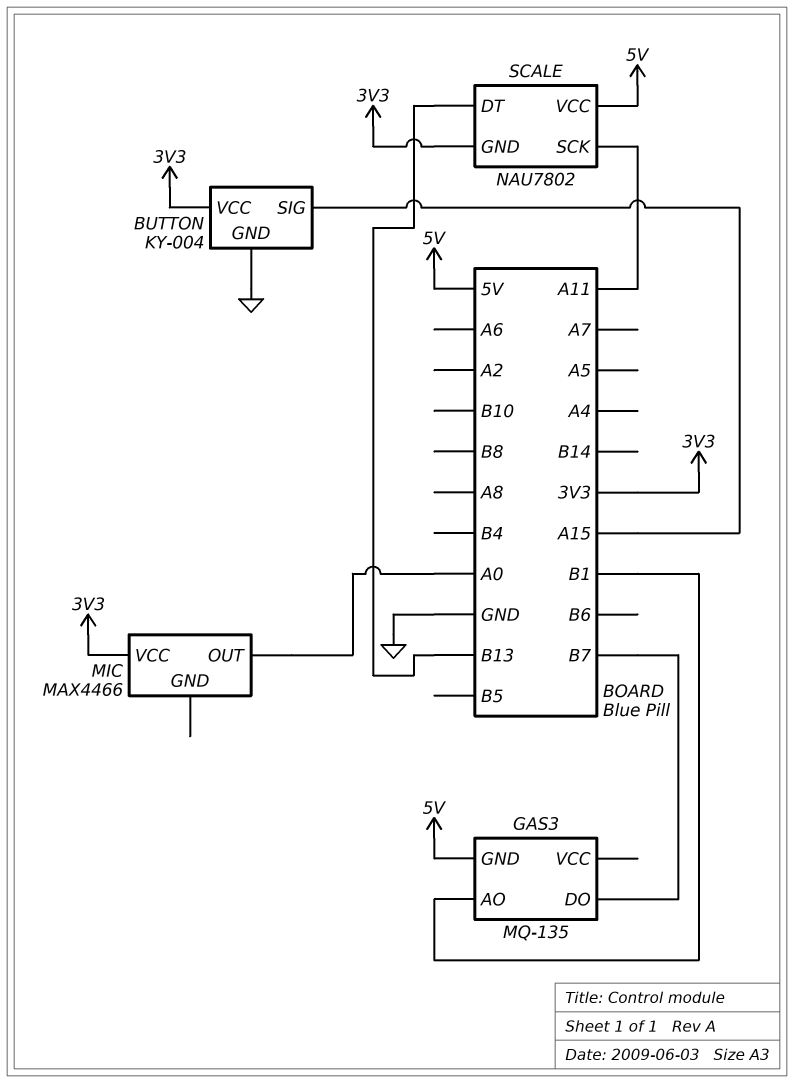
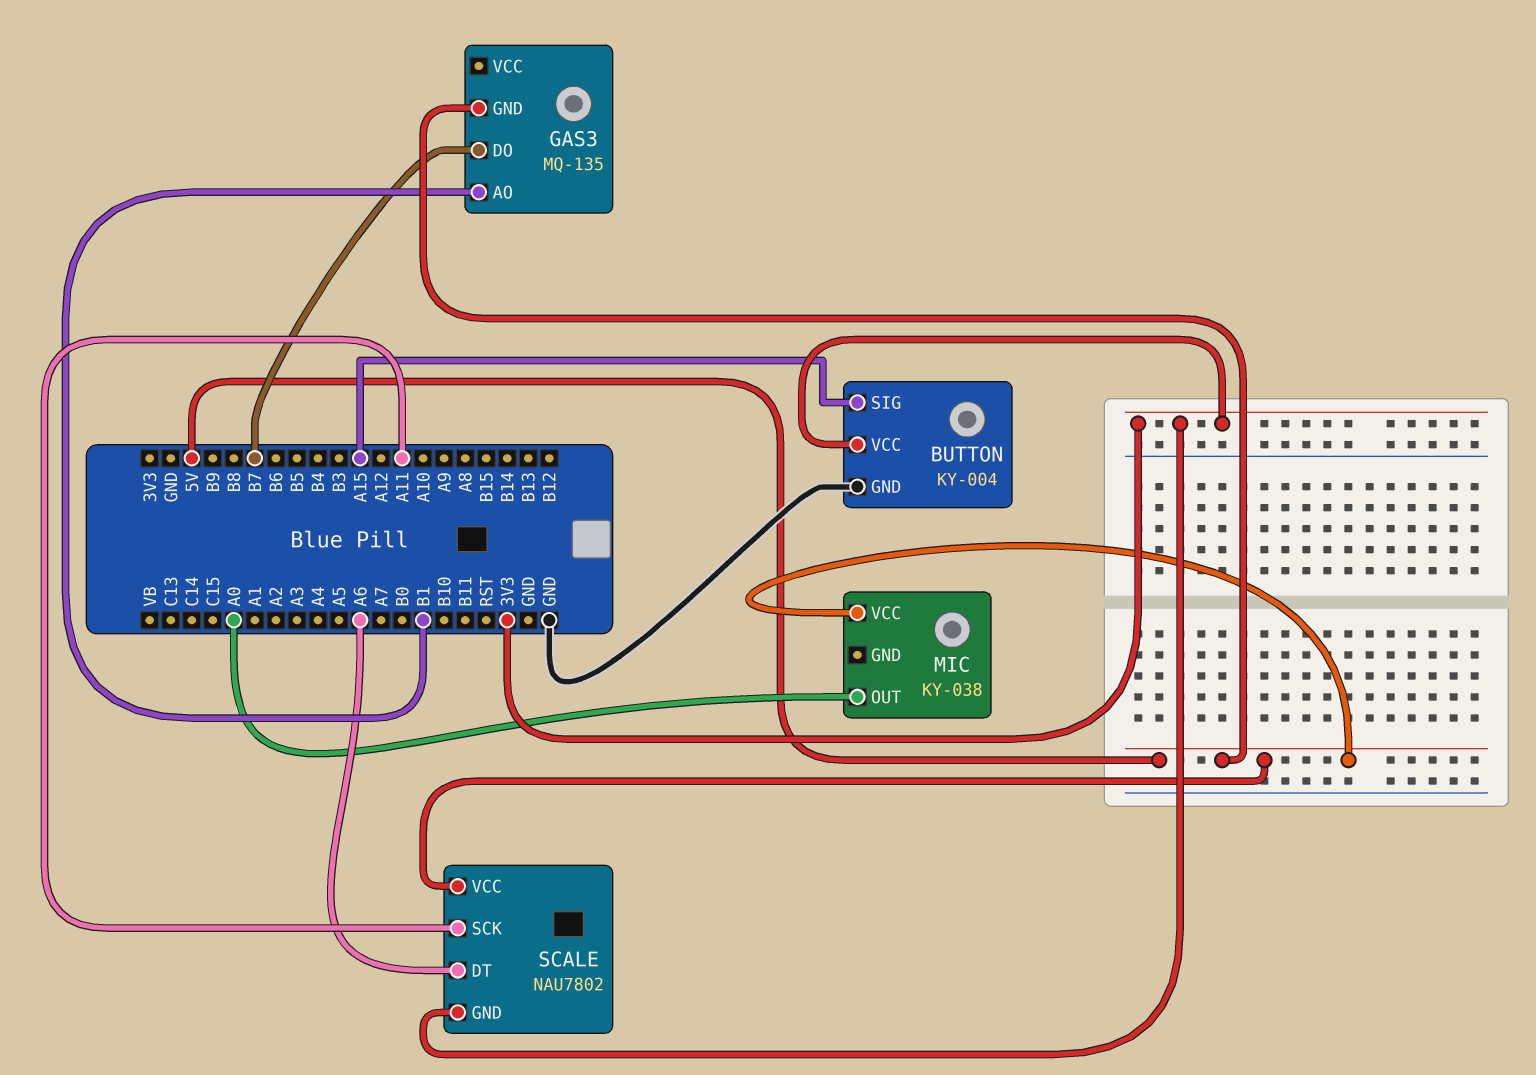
MIC: MAX4466 -> KY-038
MIC pin VCC: 3V3 -> 5V
SCALE pin DT: B13 -> A6

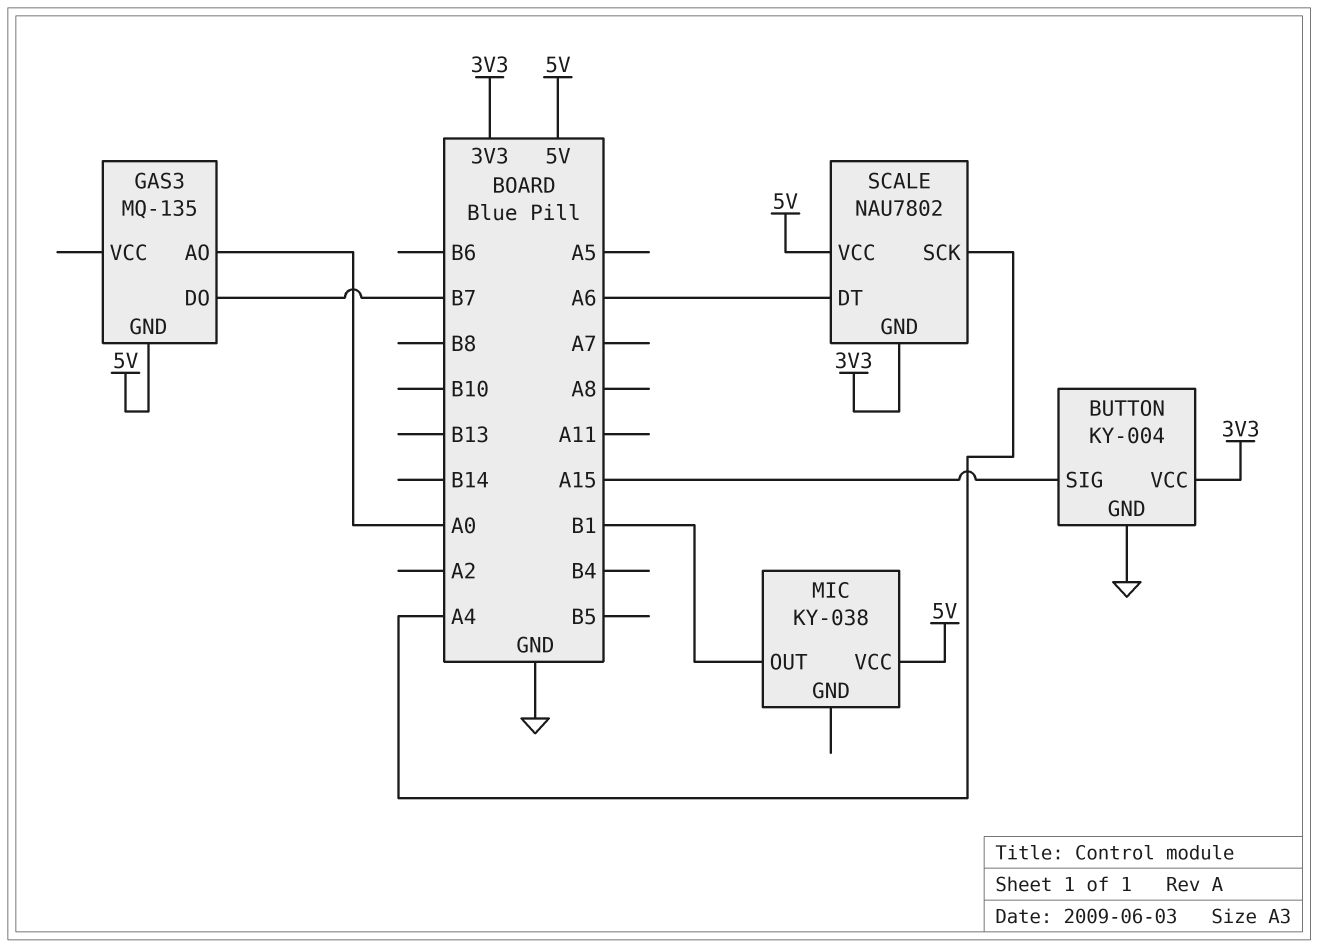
GAS3 pin AO: B1 -> A0
MIC pin OUT: A0 -> B1
SCALE pin SCK: A11 -> A4

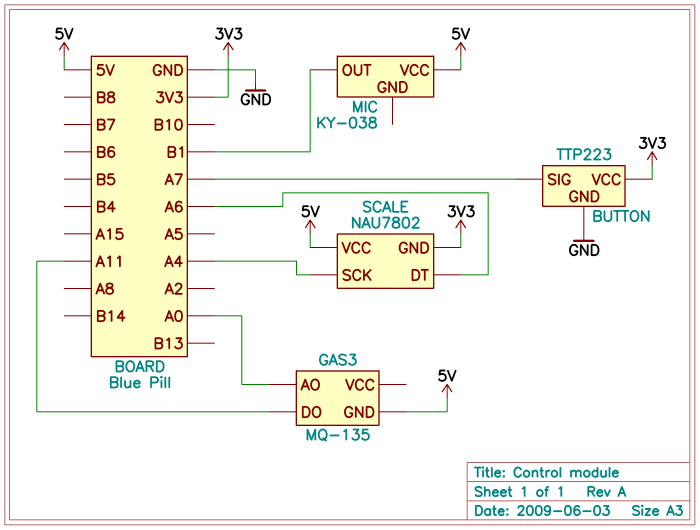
BUTTON: KY-004 -> TTP223
BUTTON pin SIG: A15 -> A7
GAS3 pin DO: B7 -> A11

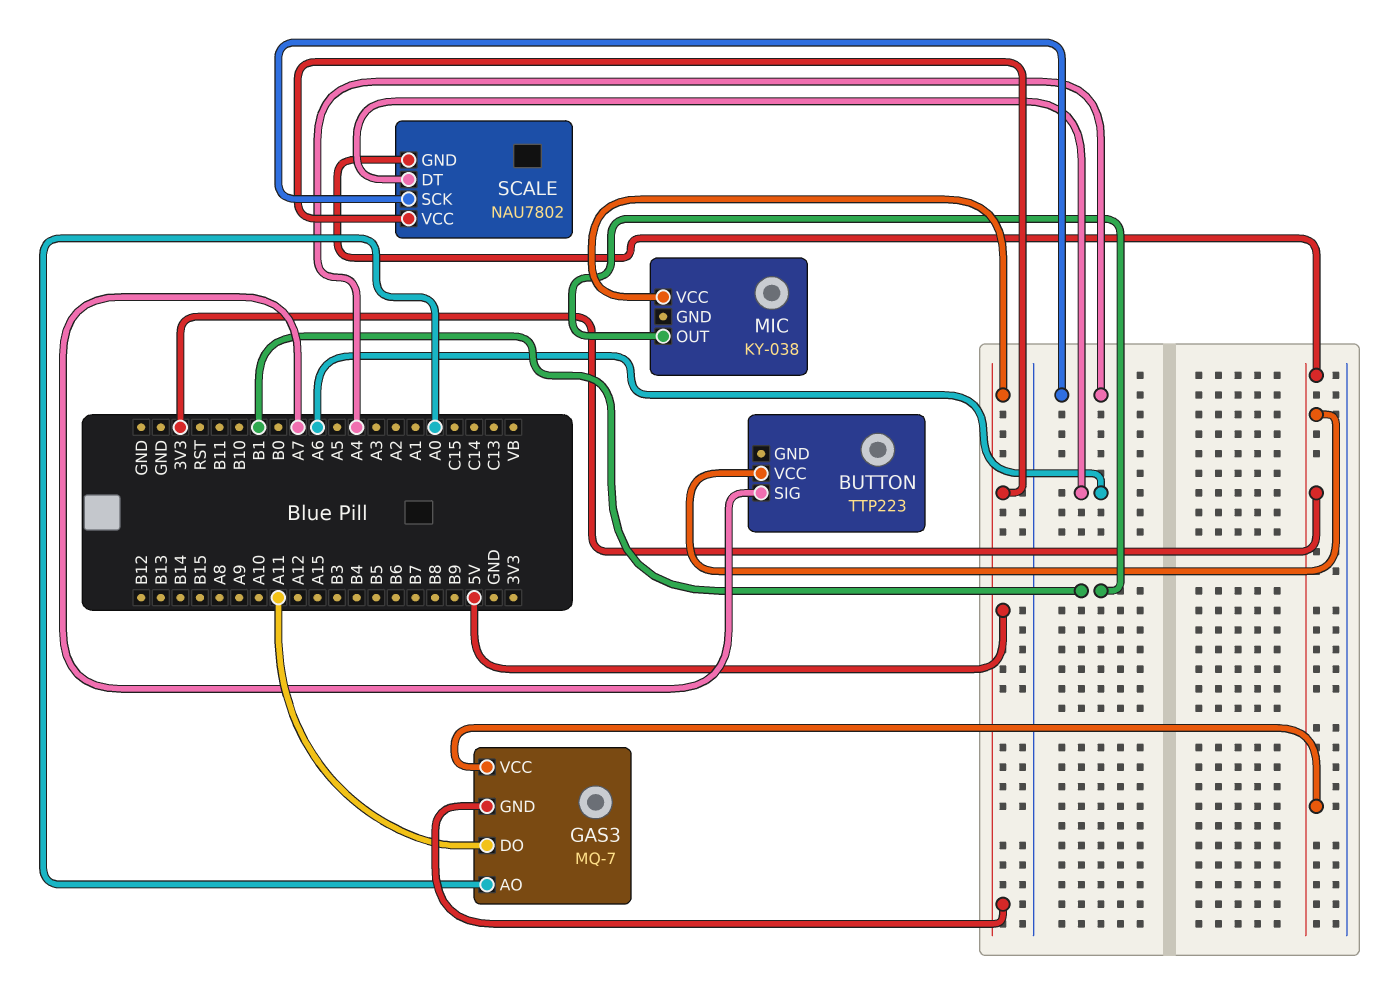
BUTTON pin GND: GND -> none
GAS3: MQ-135 -> MQ-7
GAS3 pin VCC: none -> 3V3

